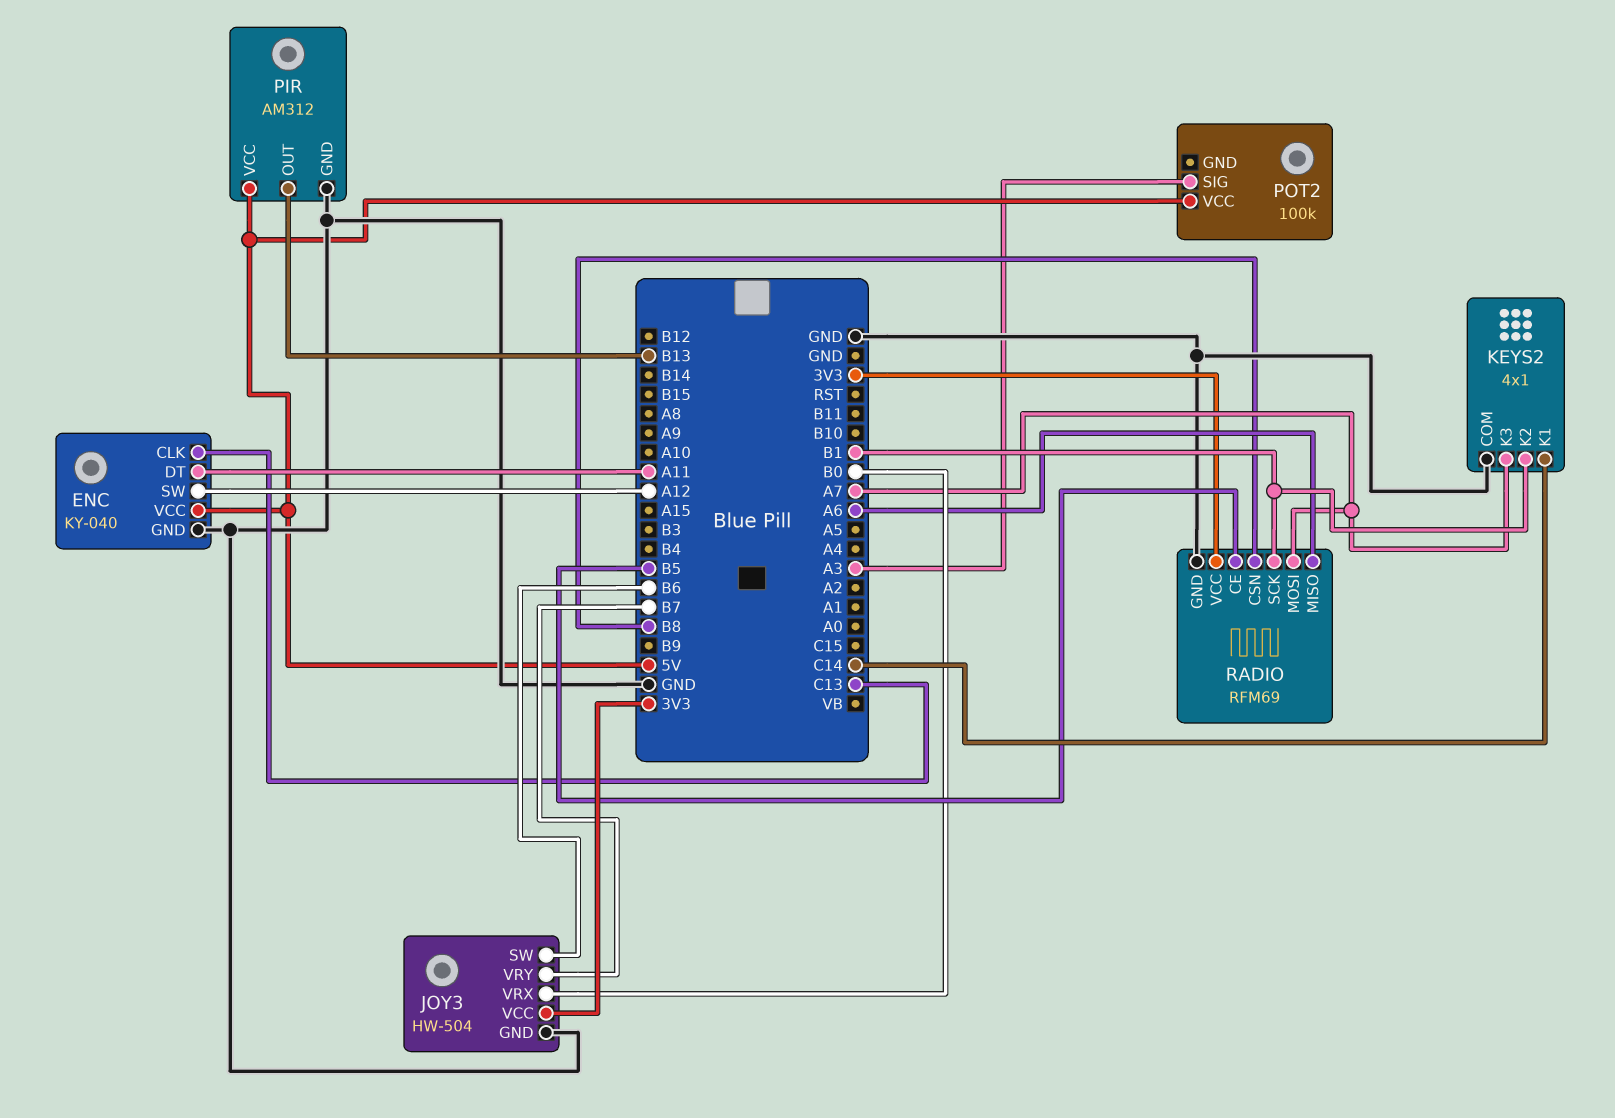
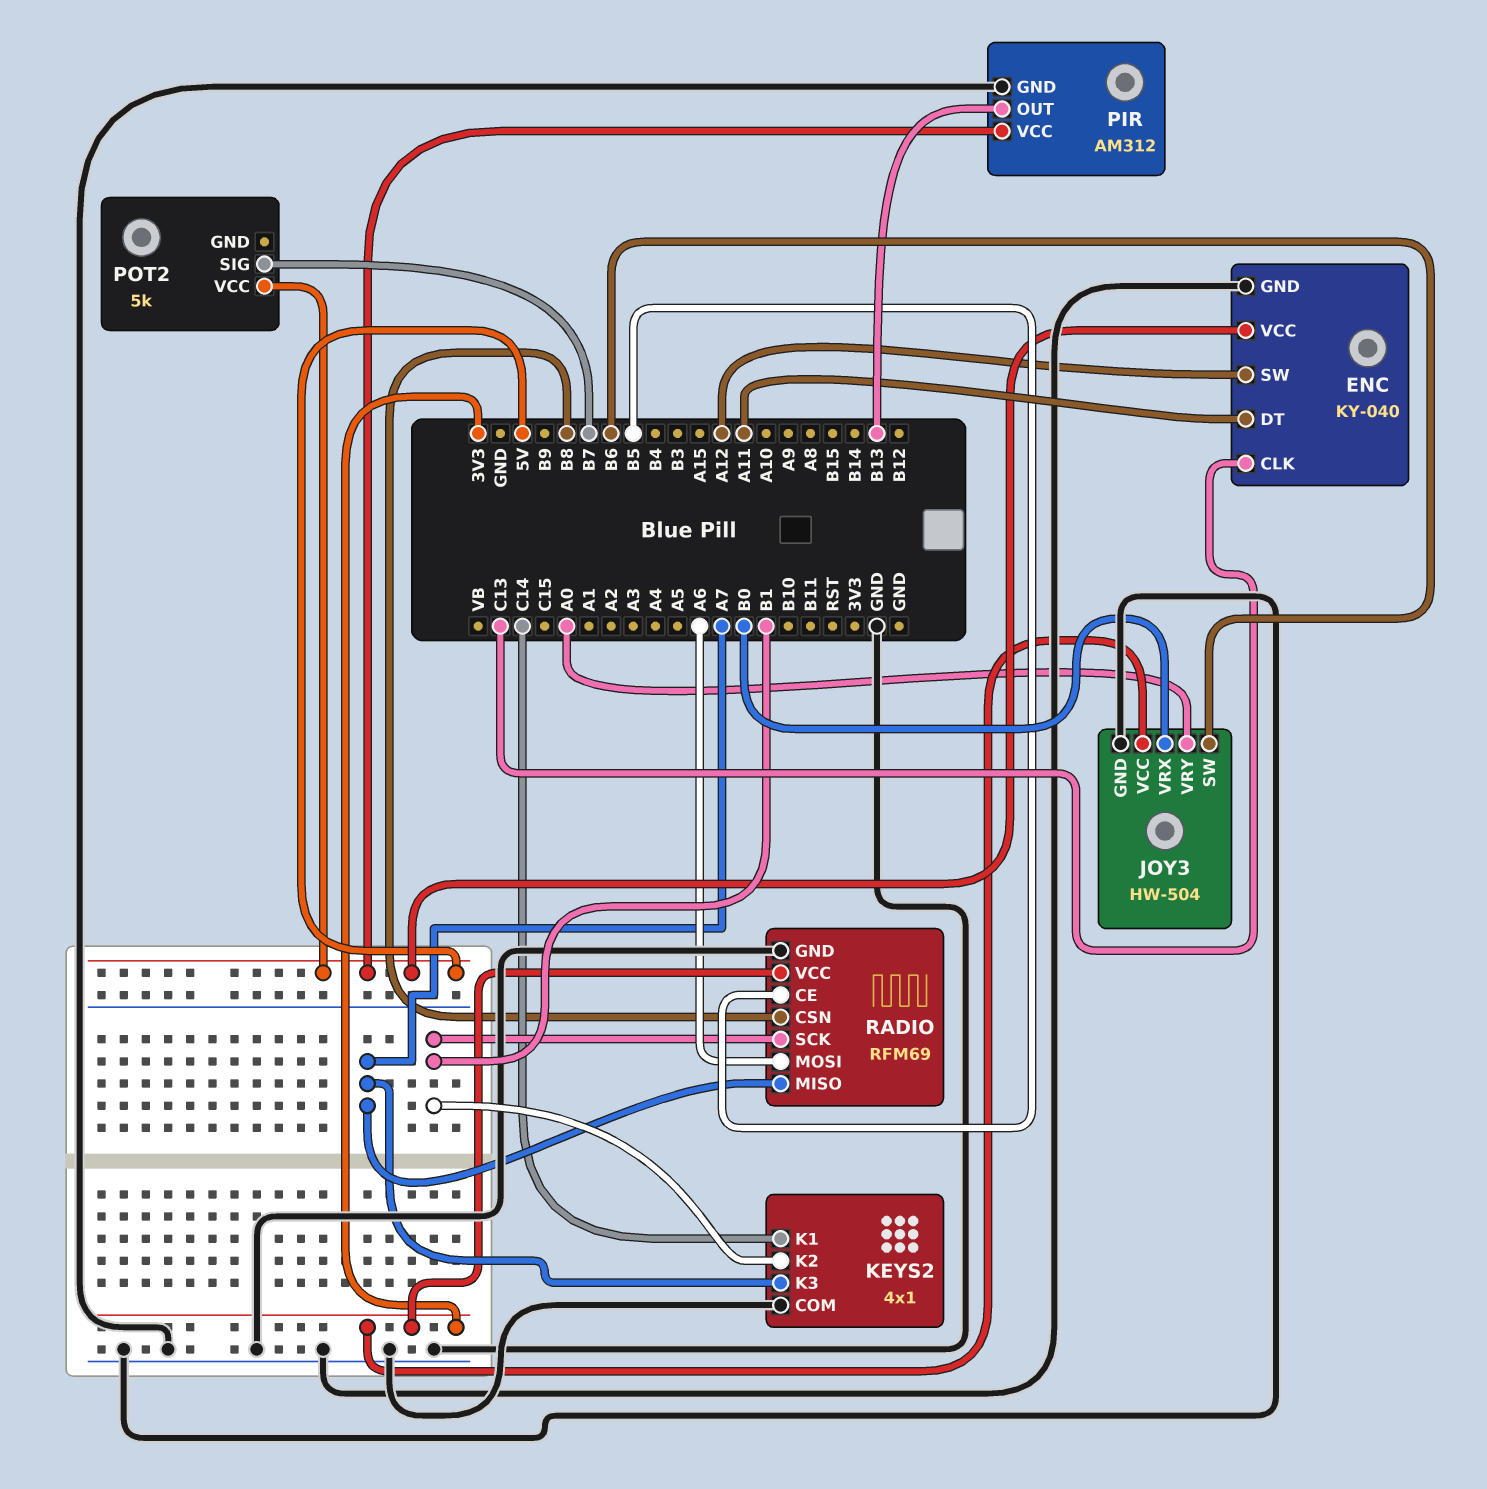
JOY3 pin VRY: B7 -> A0
POT2: 100k -> 5k
POT2 pin SIG: A3 -> B7
RADIO pin MISO: A6 -> A7
RADIO pin MOSI: A7 -> A6

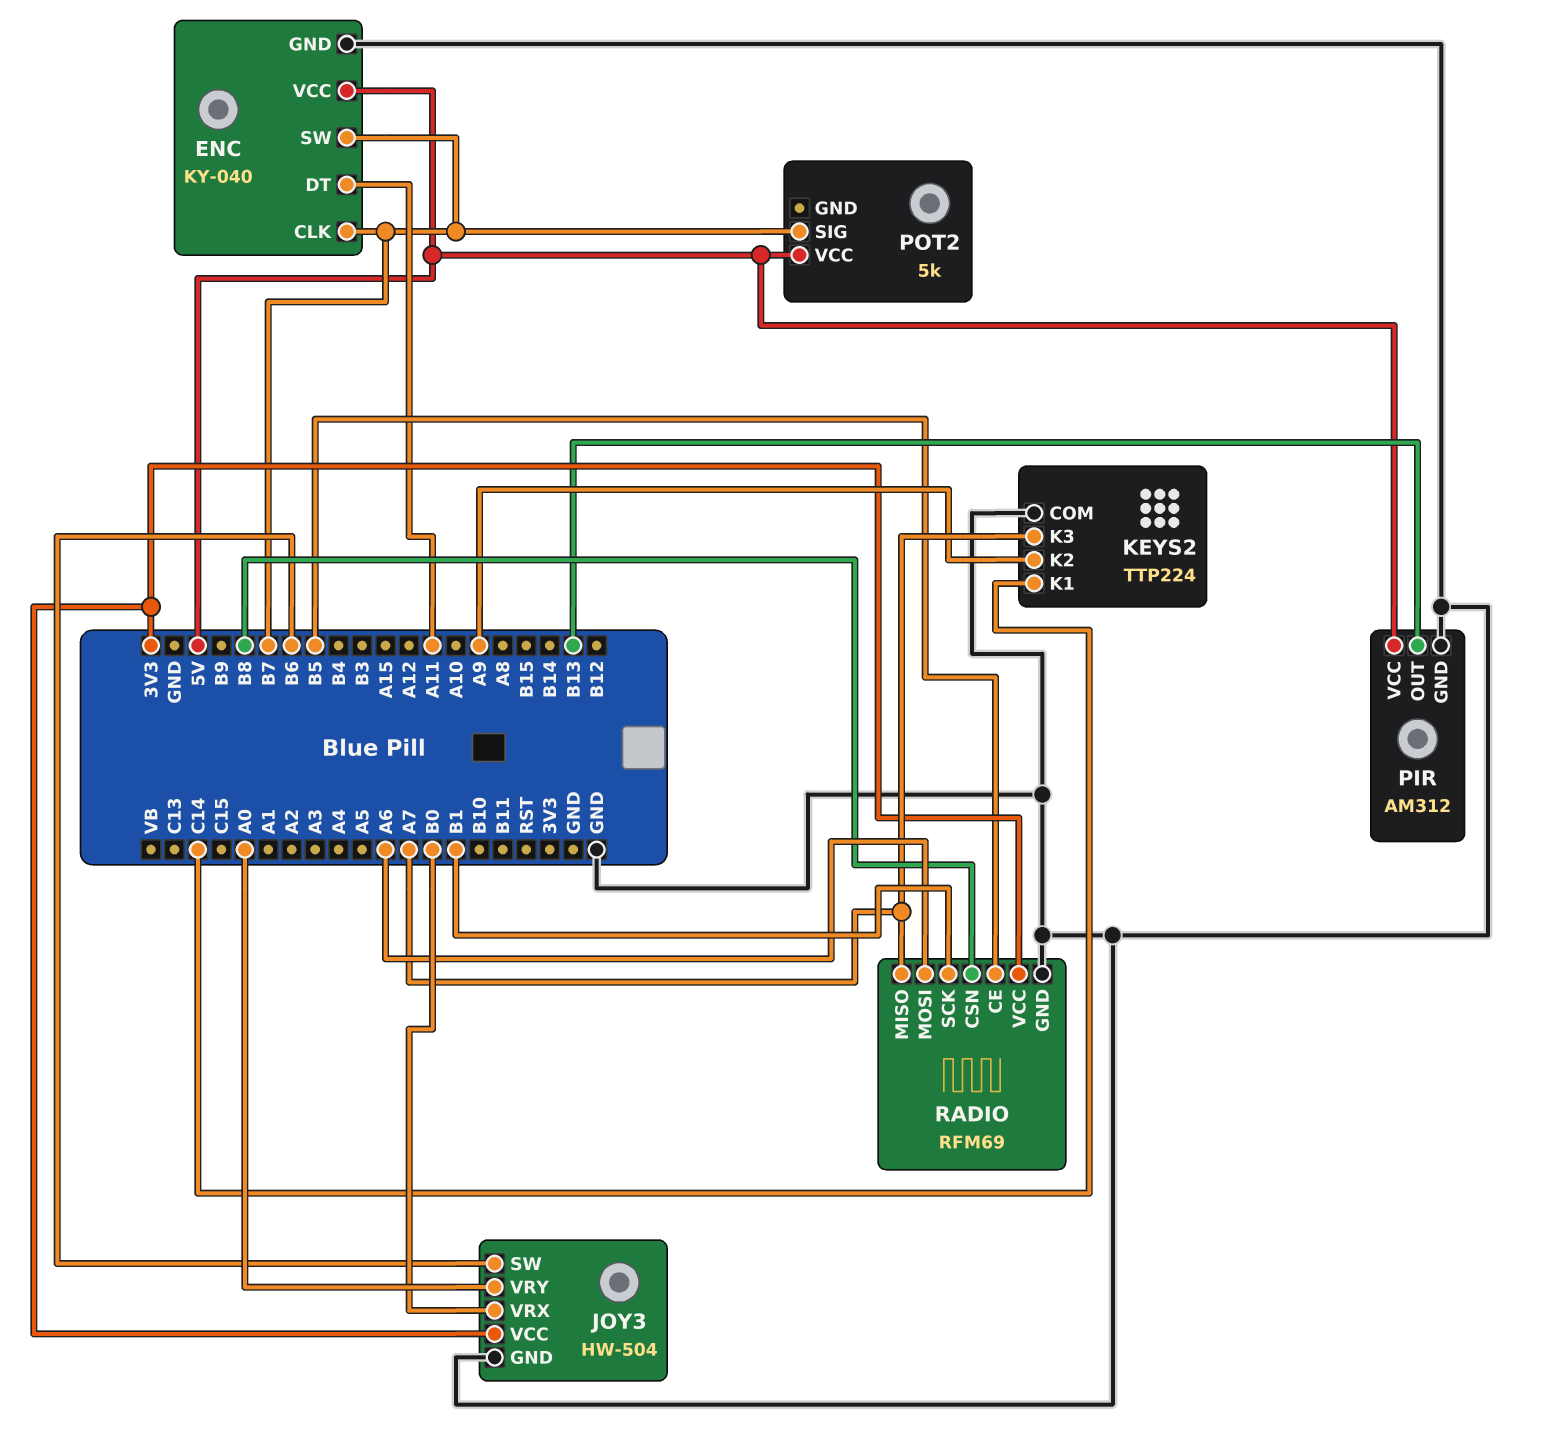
ENC pin CLK: C13 -> B7
ENC pin SW: A12 -> B7
KEYS2: 4x1 -> TTP224
KEYS2 pin K2: B1 -> A9

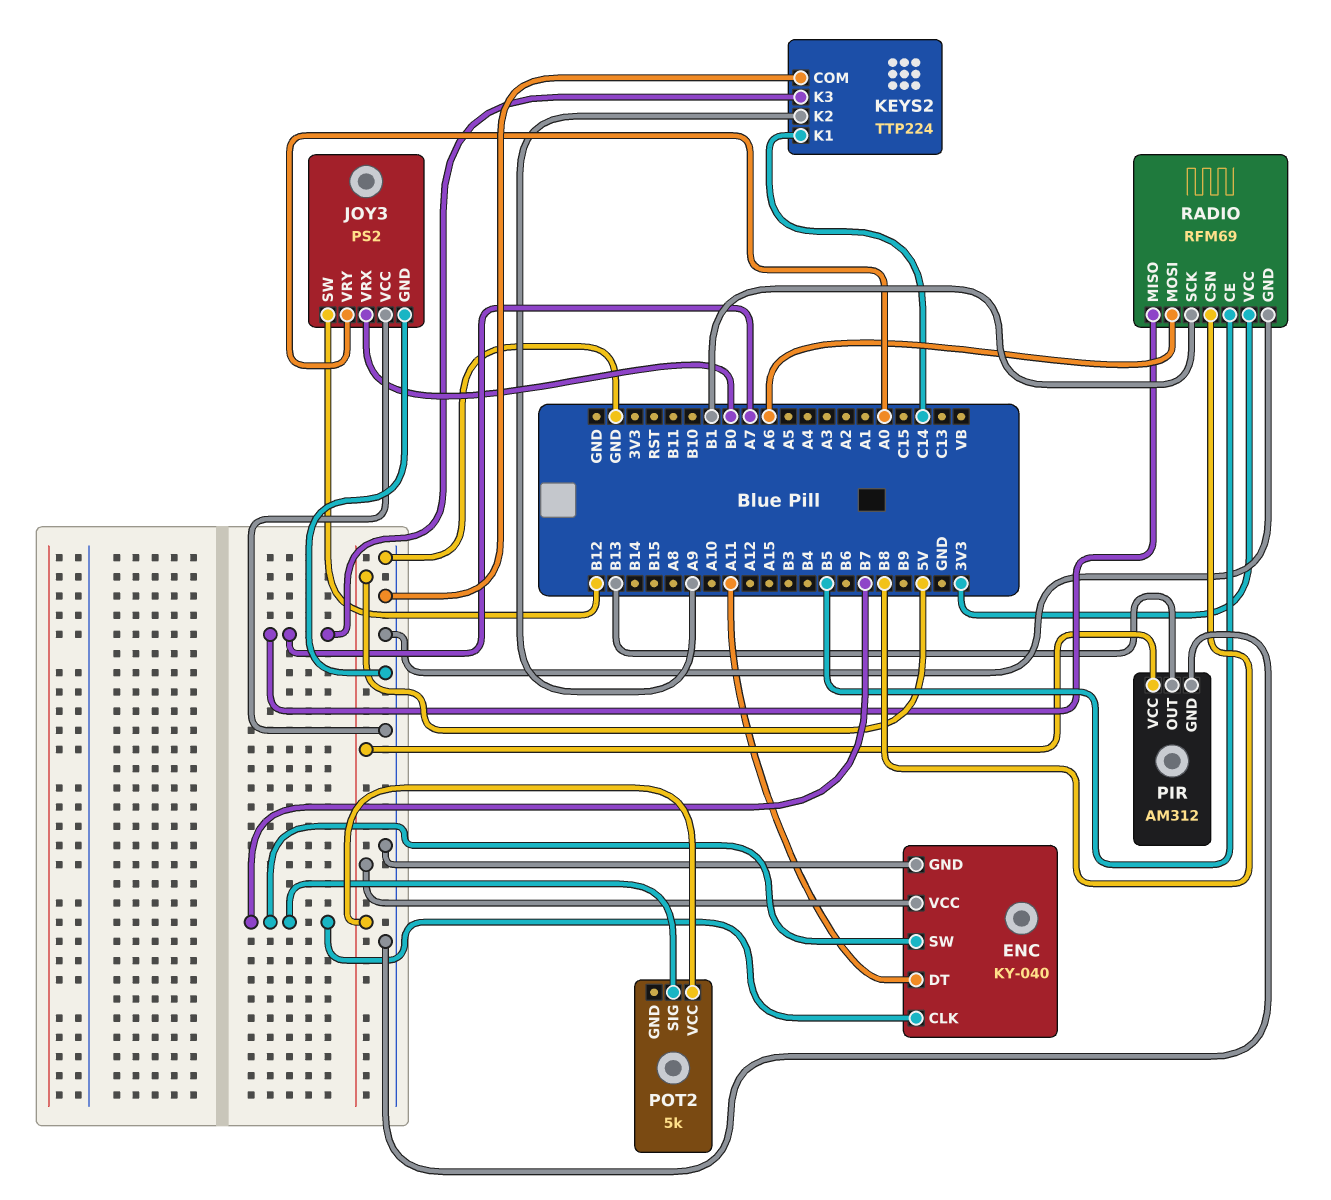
JOY3: HW-504 -> PS2
JOY3 pin SW: B6 -> B12
JOY3 pin VCC: 3V3 -> GND

